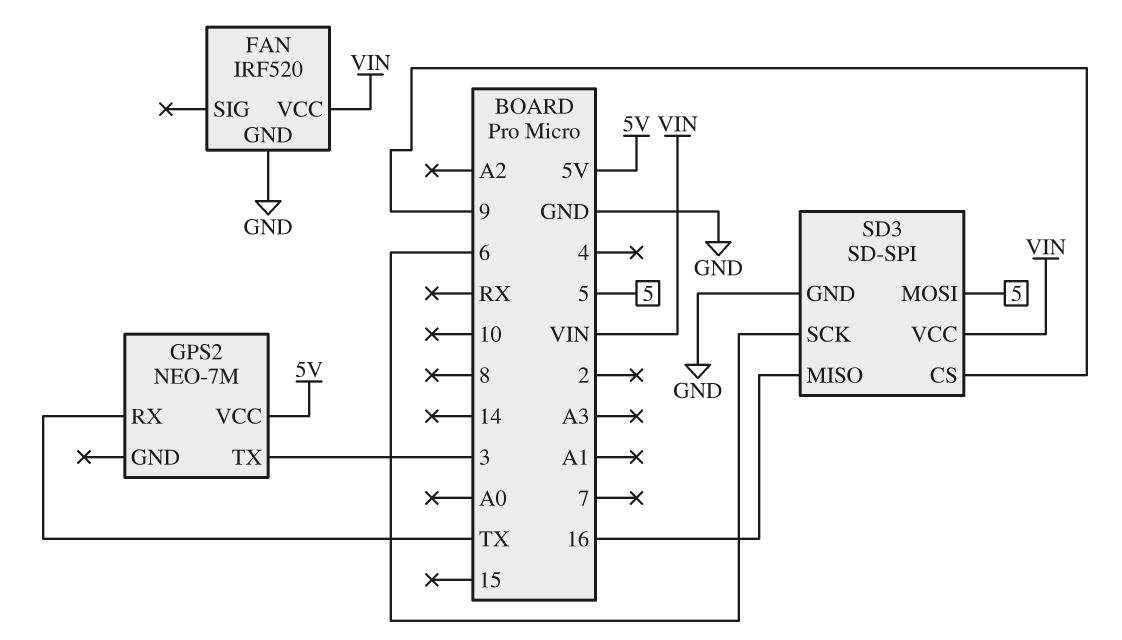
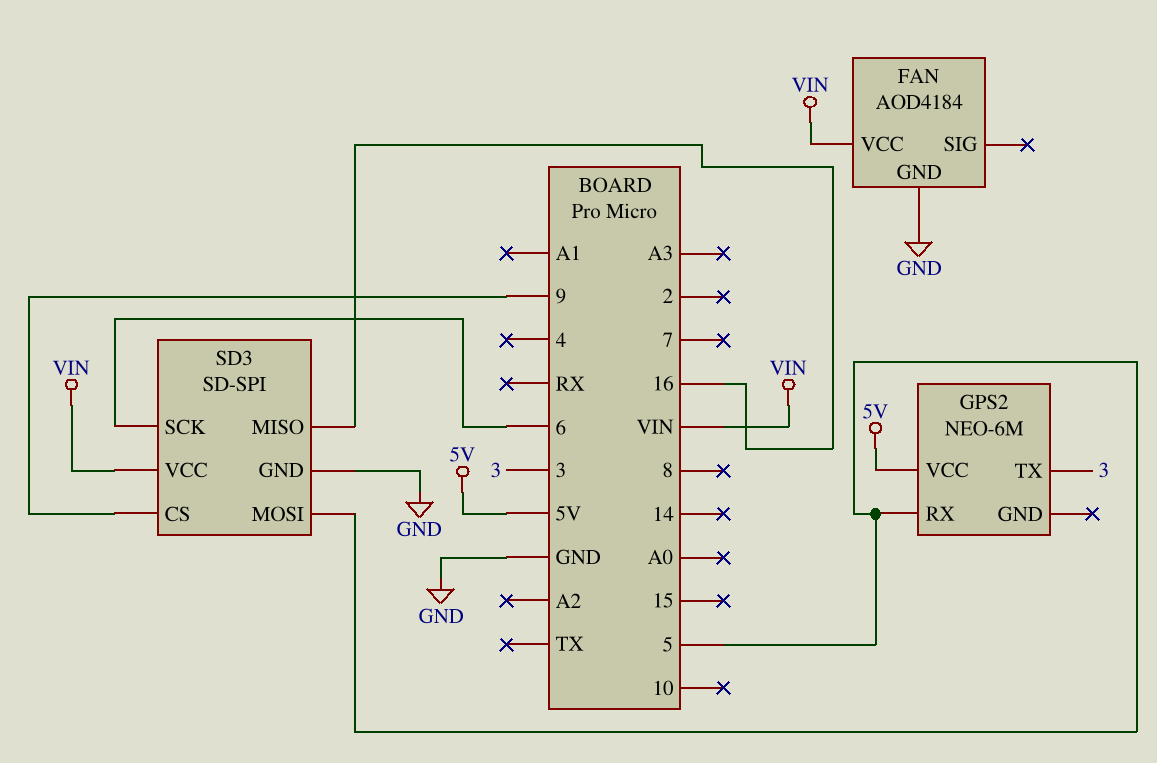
FAN: IRF520 -> AOD4184
GPS2: NEO-7M -> NEO-6M
GPS2 pin RX: TX -> 5

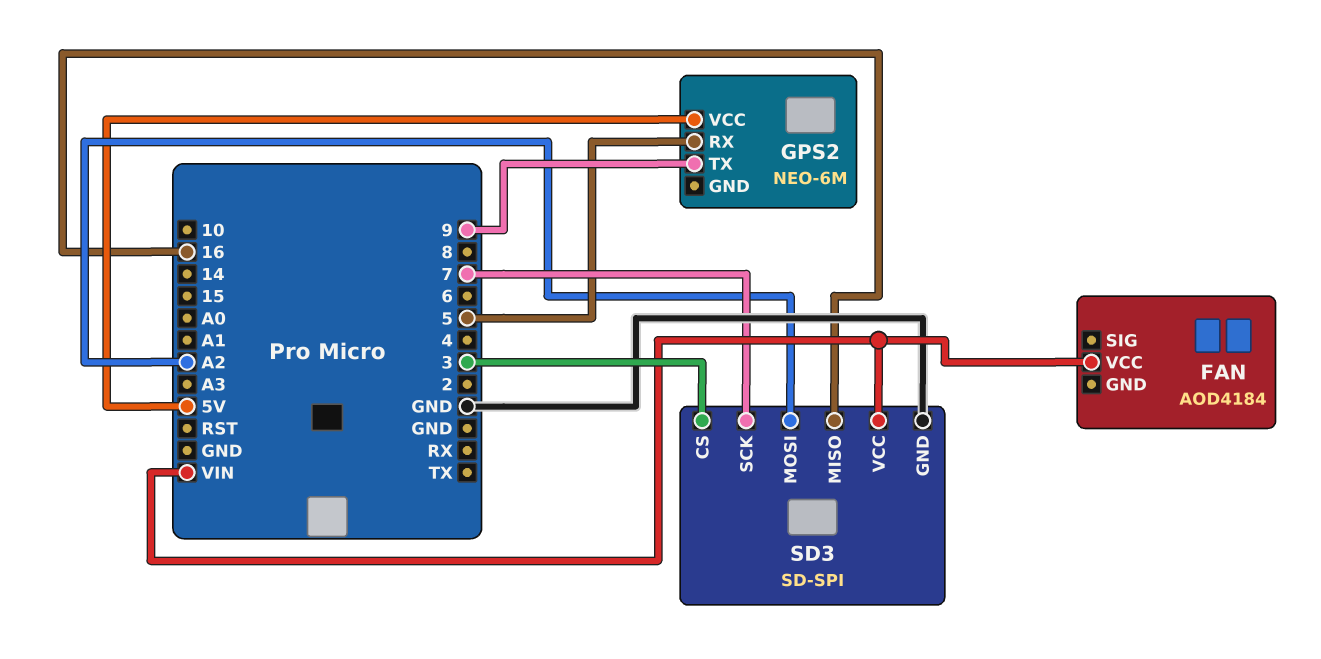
FAN pin GND: GND -> none
GPS2 pin TX: 3 -> 9
SD3 pin CS: 9 -> 3
SD3 pin MOSI: 5 -> A2
SD3 pin SCK: 6 -> 7

